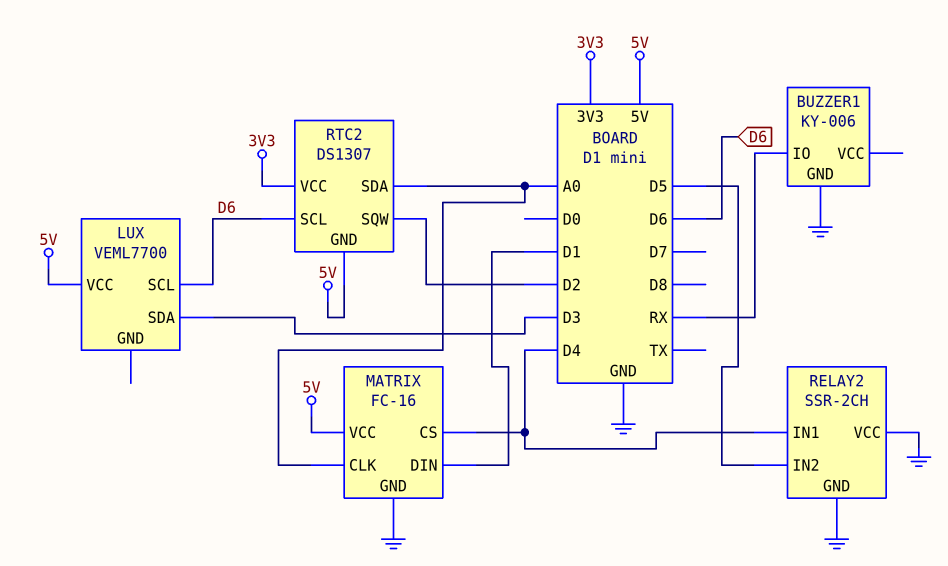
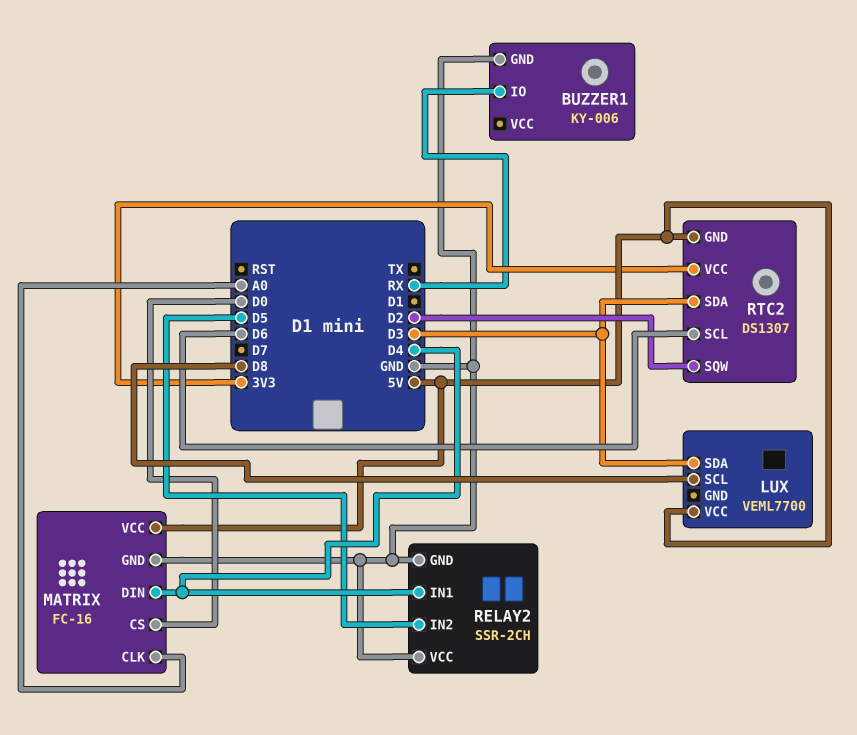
LUX pin SCL: D6 -> D8
MATRIX pin CS: D4 -> D0
MATRIX pin DIN: D1 -> D4
RTC2 pin SDA: A0 -> D3

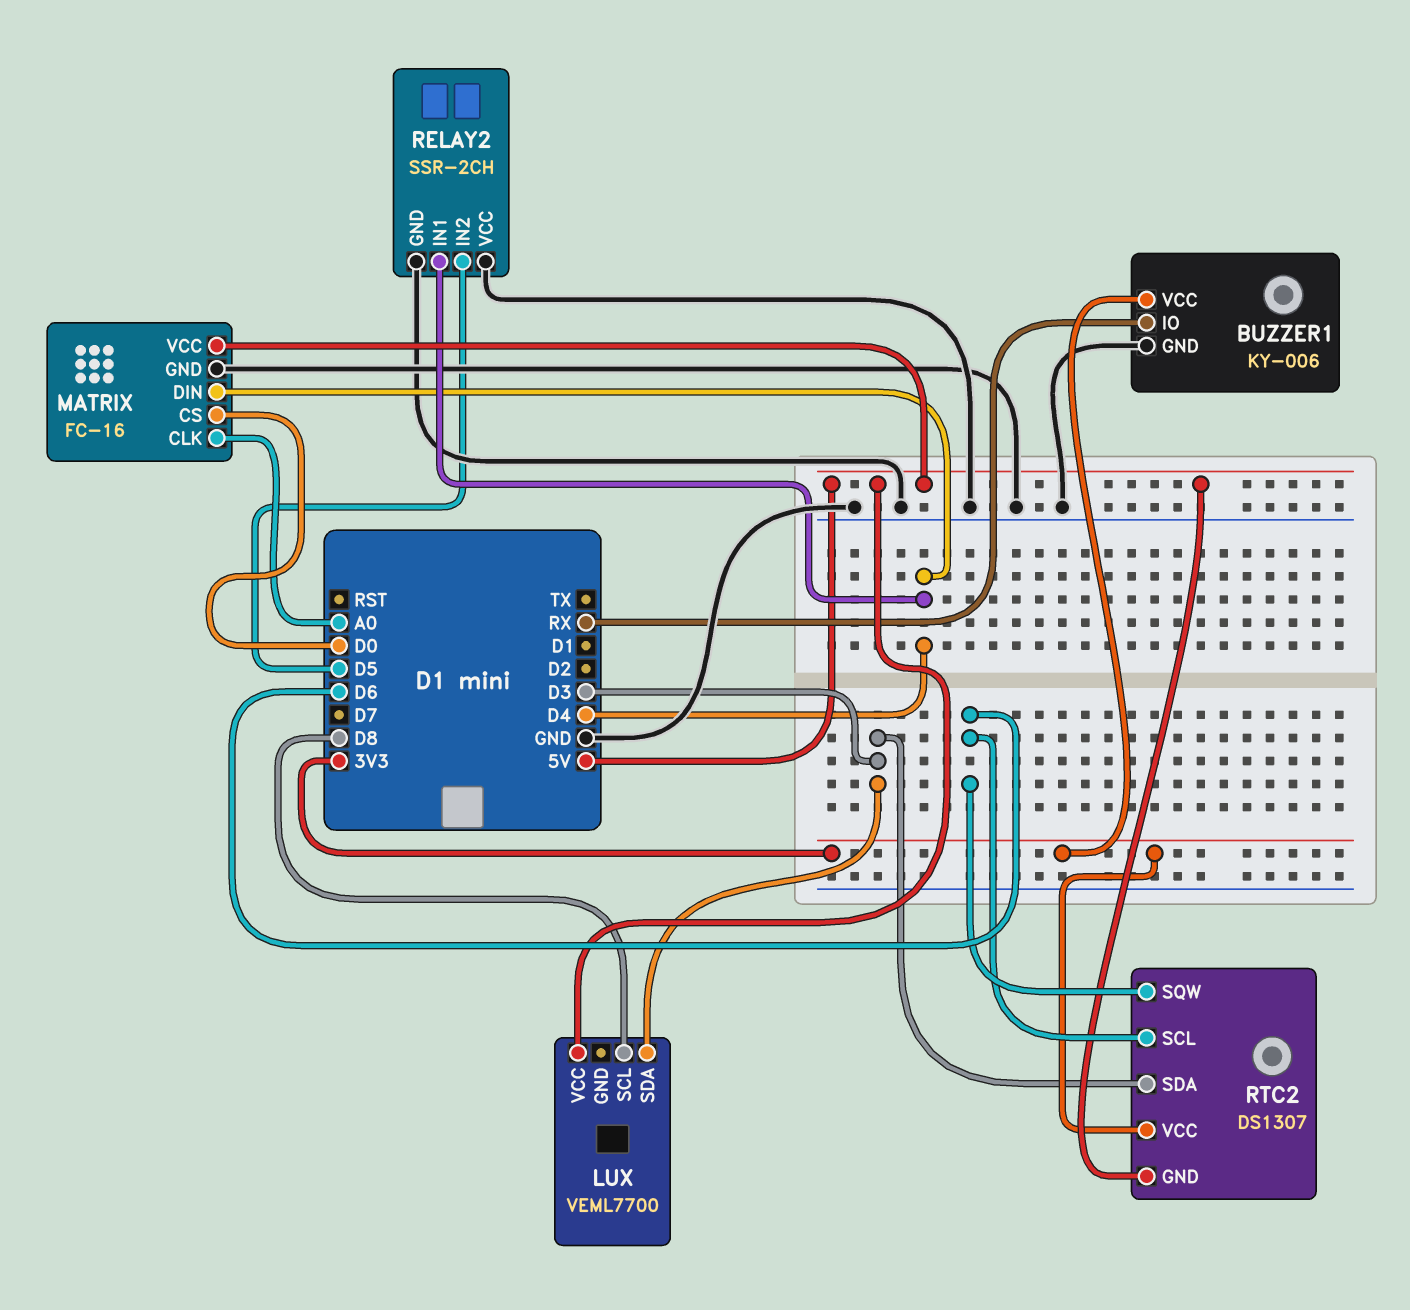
BUZZER1 pin VCC: none -> 3V3
RTC2 pin SQW: D2 -> D6

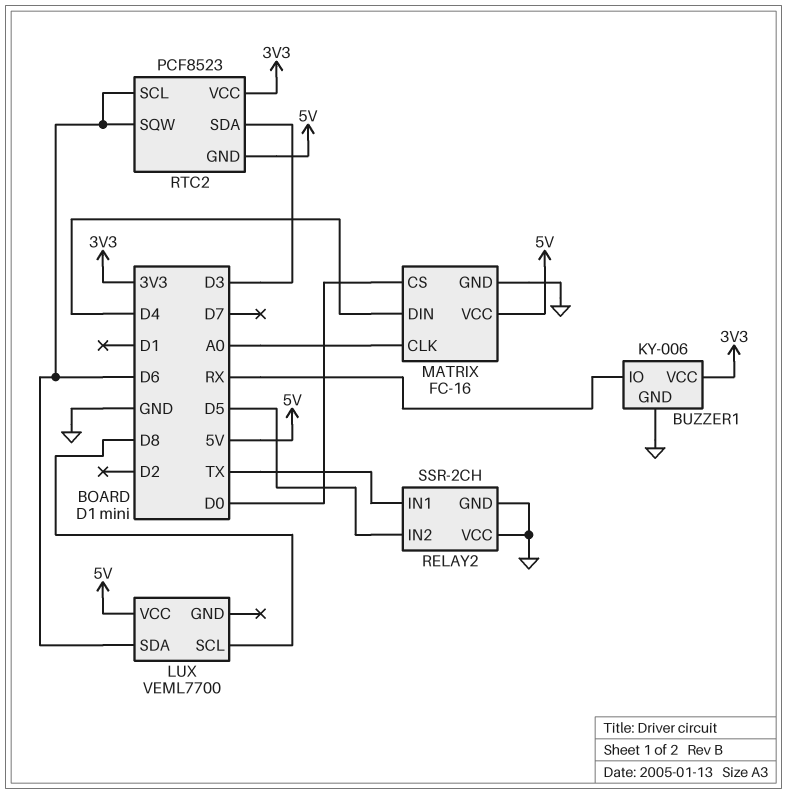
LUX pin SDA: D3 -> D6
RELAY2 pin IN1: D4 -> TX
RTC2: DS1307 -> PCF8523

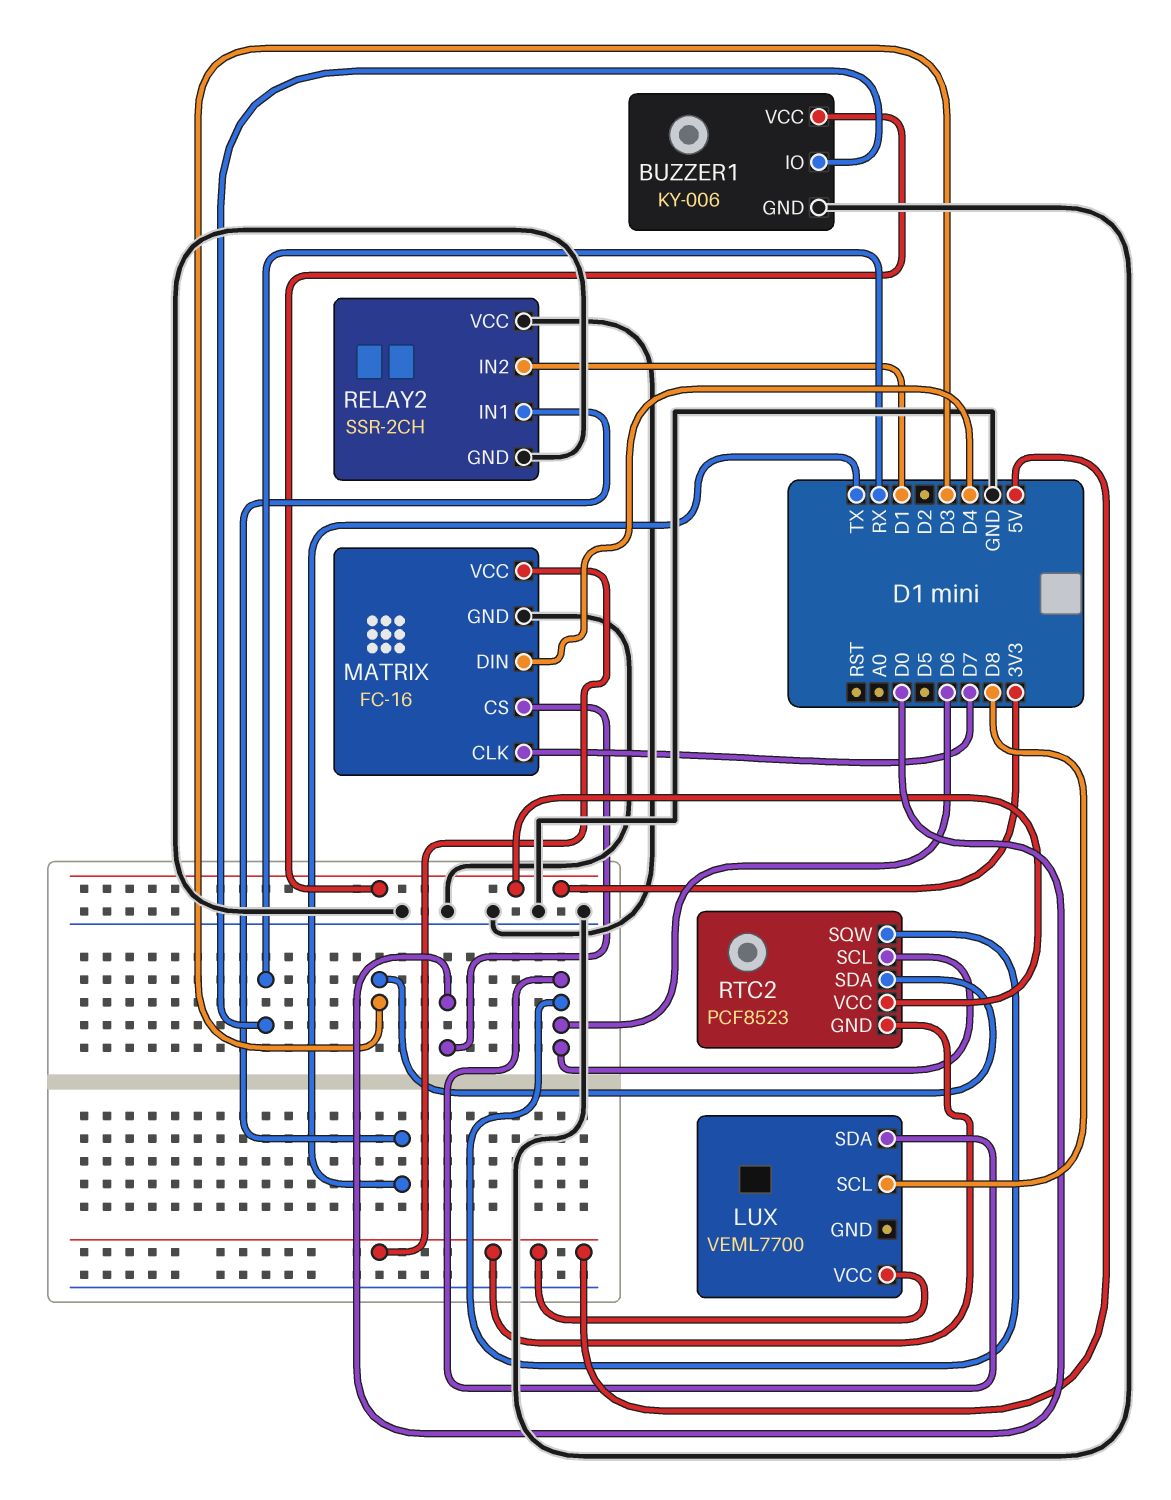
MATRIX pin CLK: A0 -> D7
RELAY2 pin IN2: D5 -> D1

